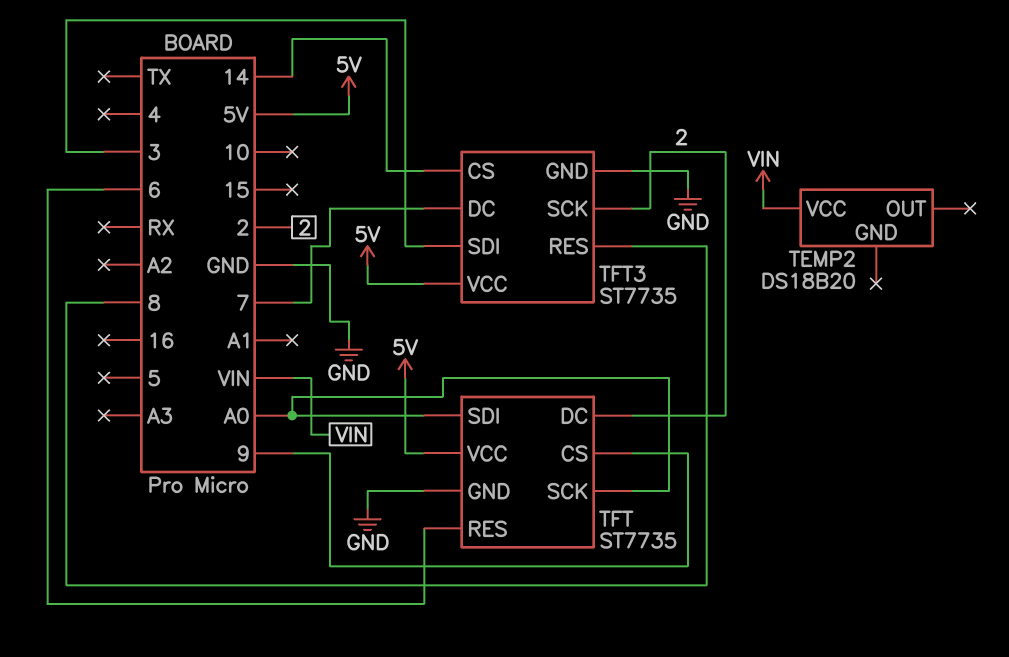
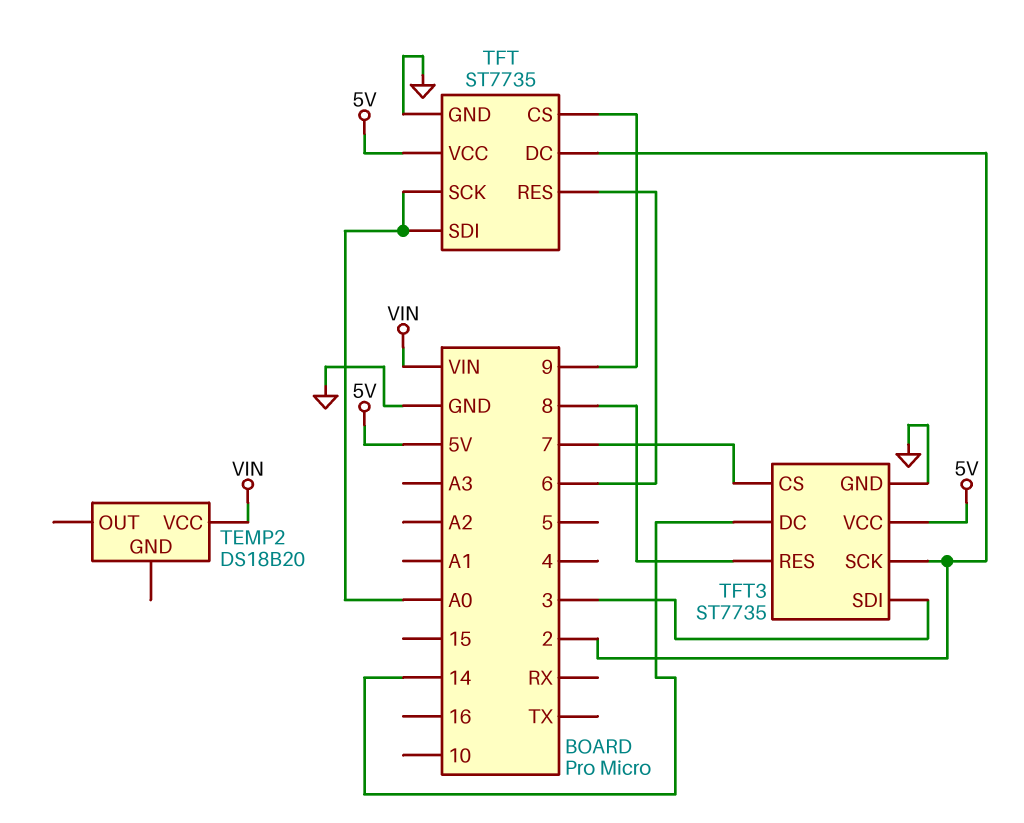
TFT3 pin CS: 14 -> 7
TFT3 pin DC: 7 -> 14

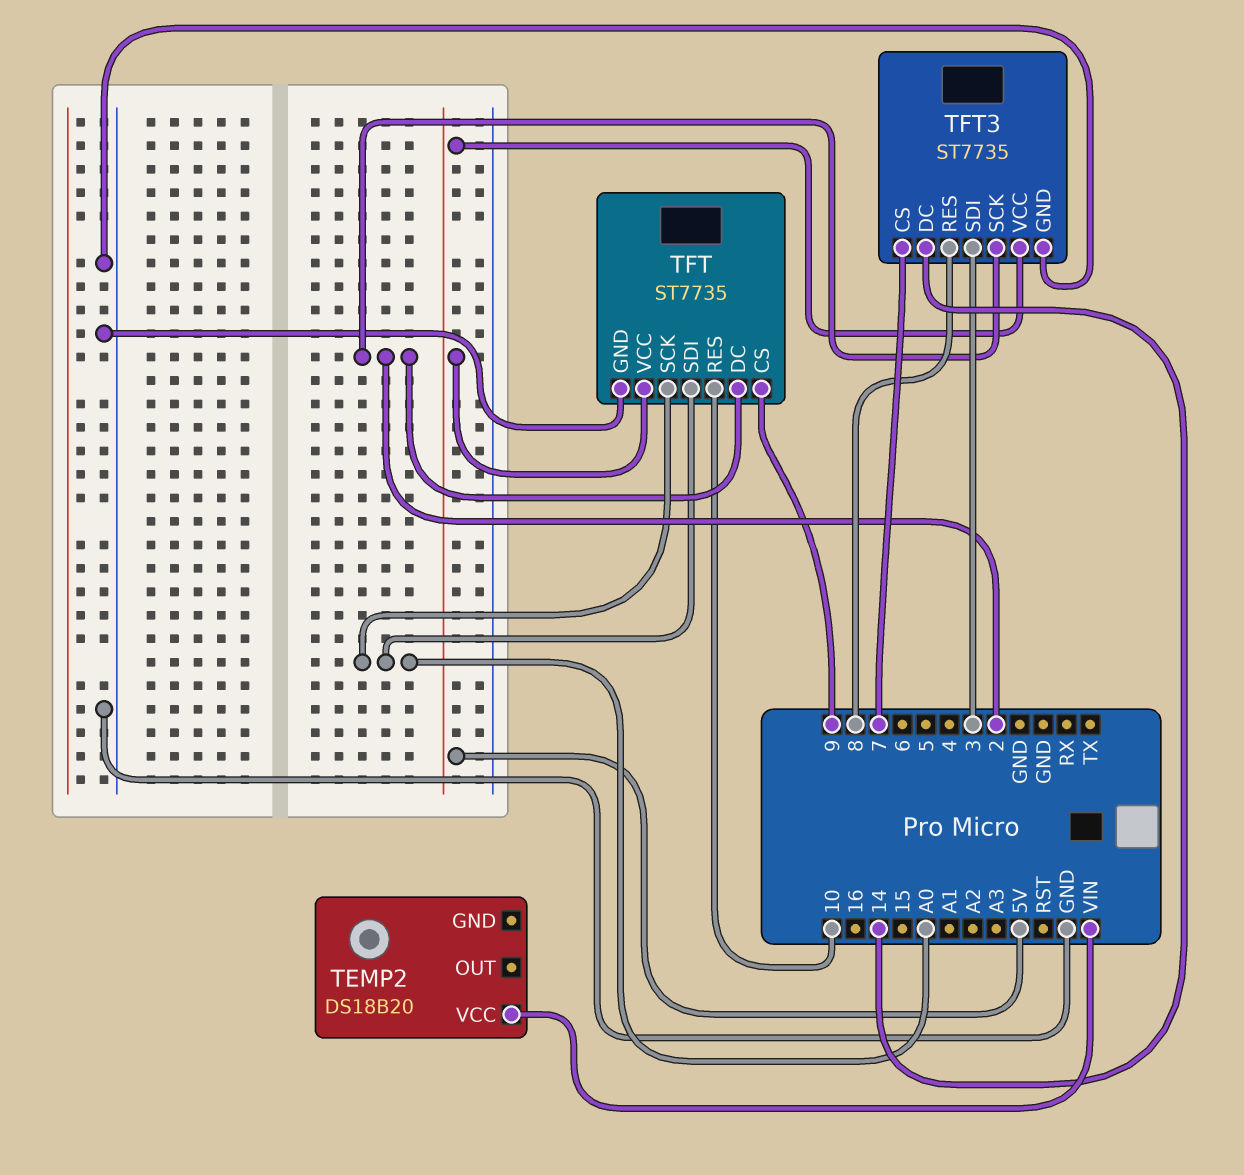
TFT pin RES: 6 -> 10

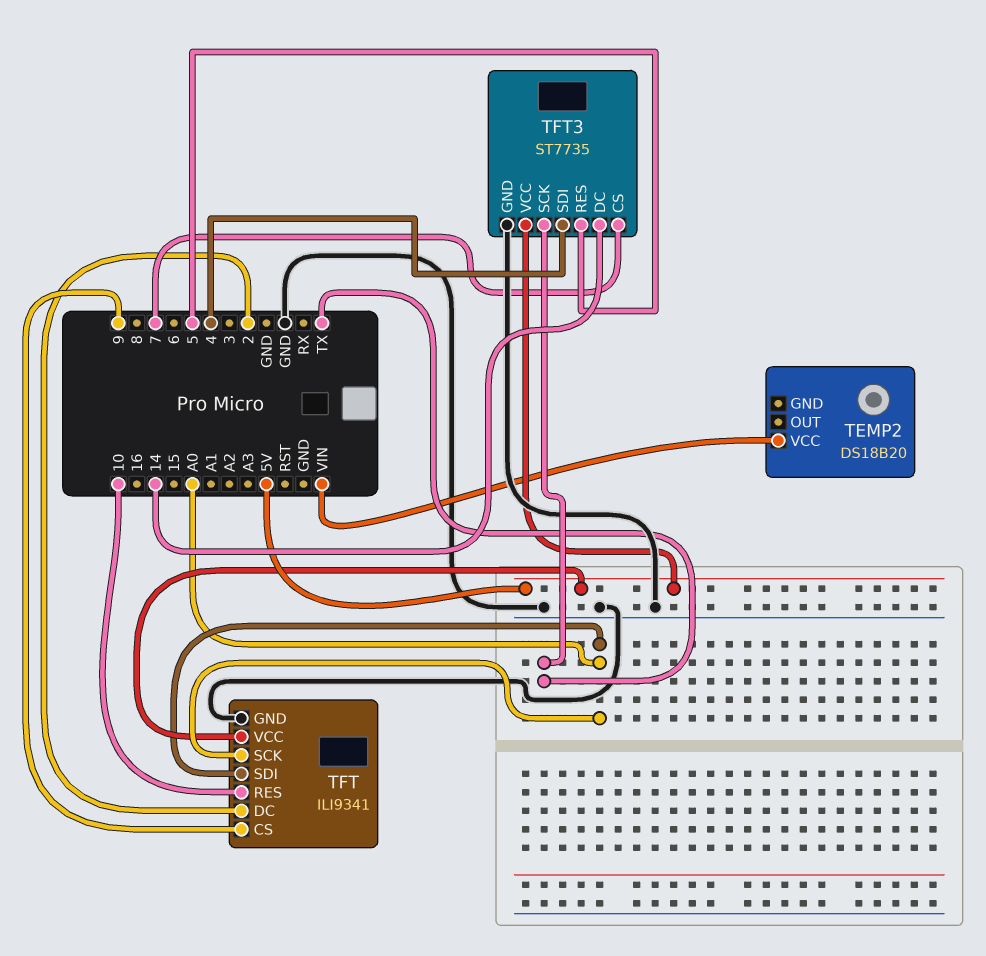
TFT: ST7735 -> ILI9341
TFT3 pin RES: 8 -> 5
TFT3 pin SCK: 2 -> TX
TFT3 pin SDI: 3 -> 4

